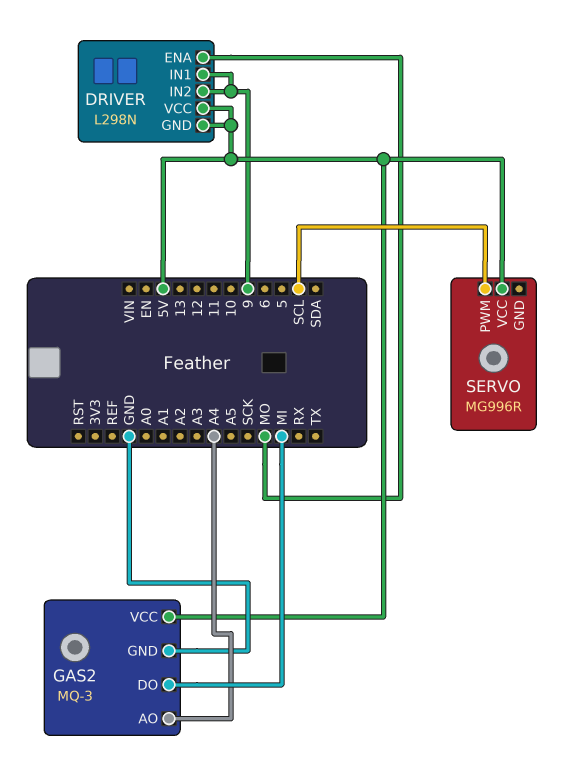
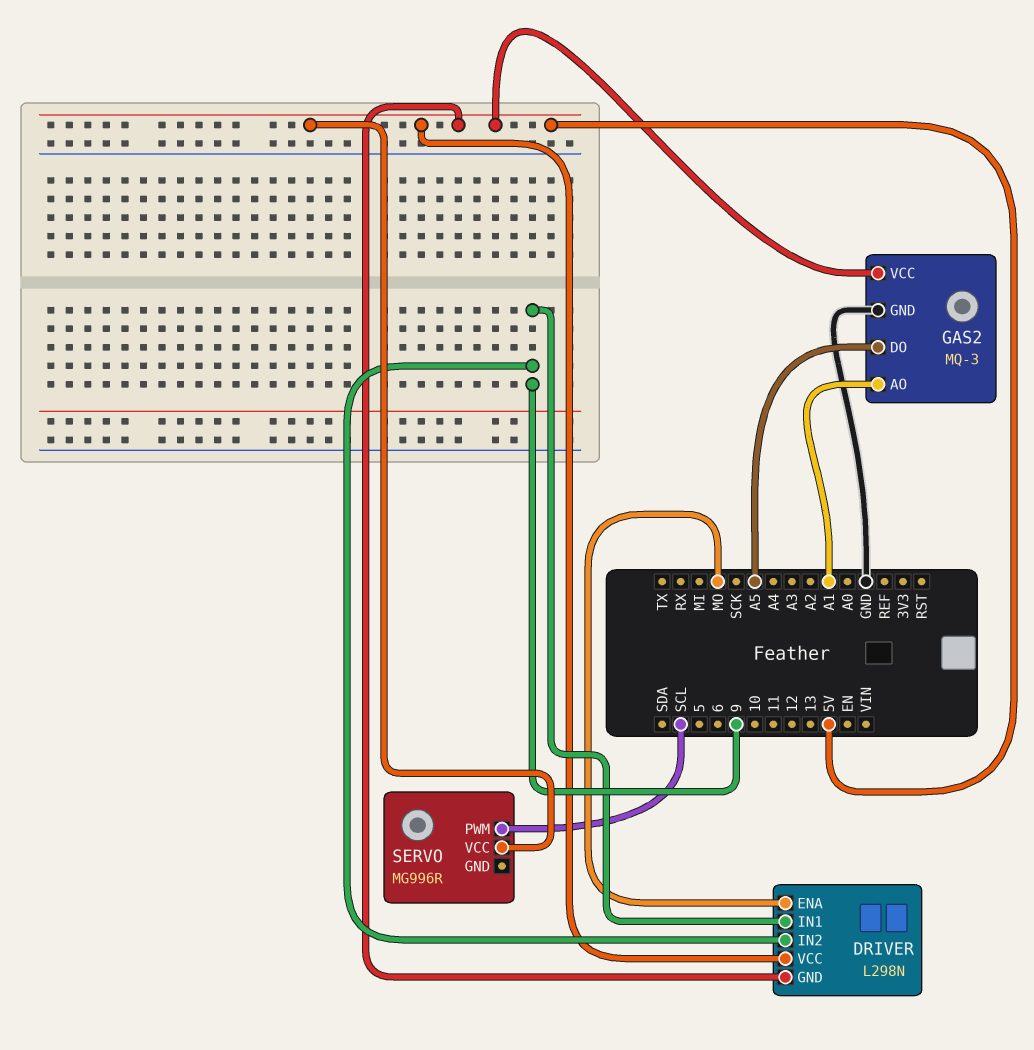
GAS2 pin AO: A4 -> A1
GAS2 pin DO: MI -> A5

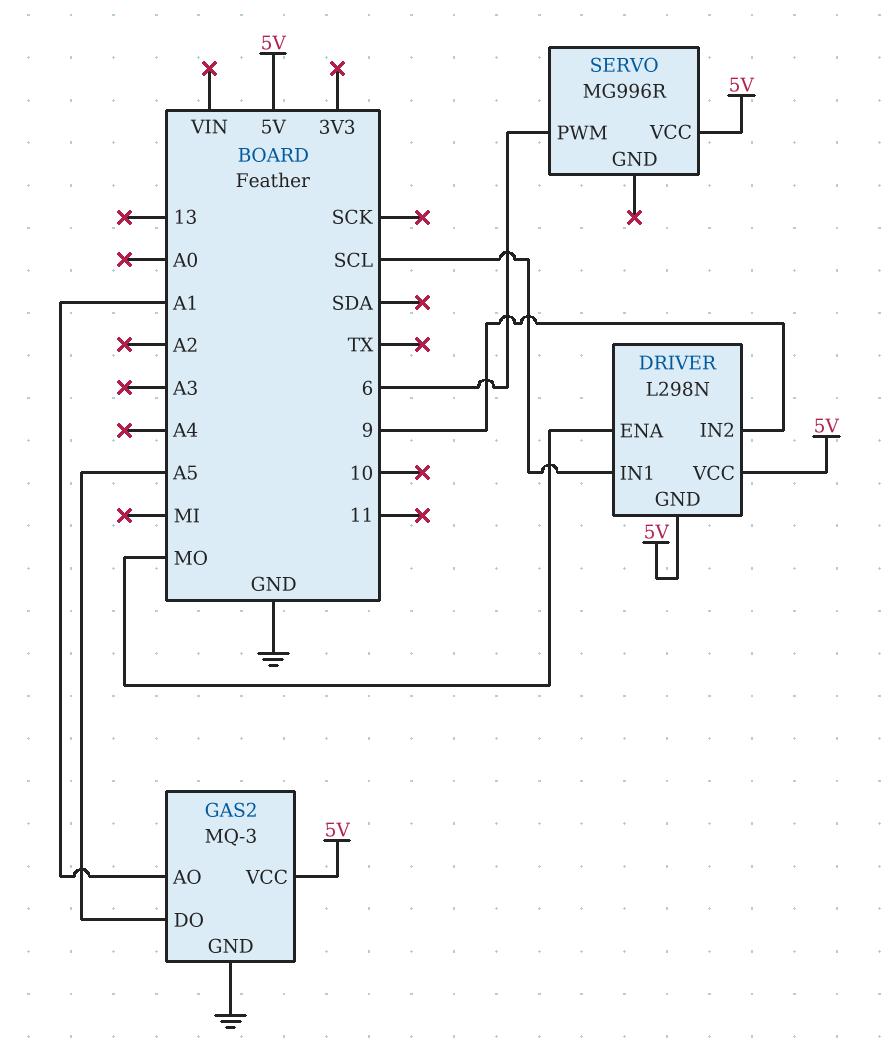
DRIVER pin IN1: 9 -> SCL
SERVO pin PWM: SCL -> 6

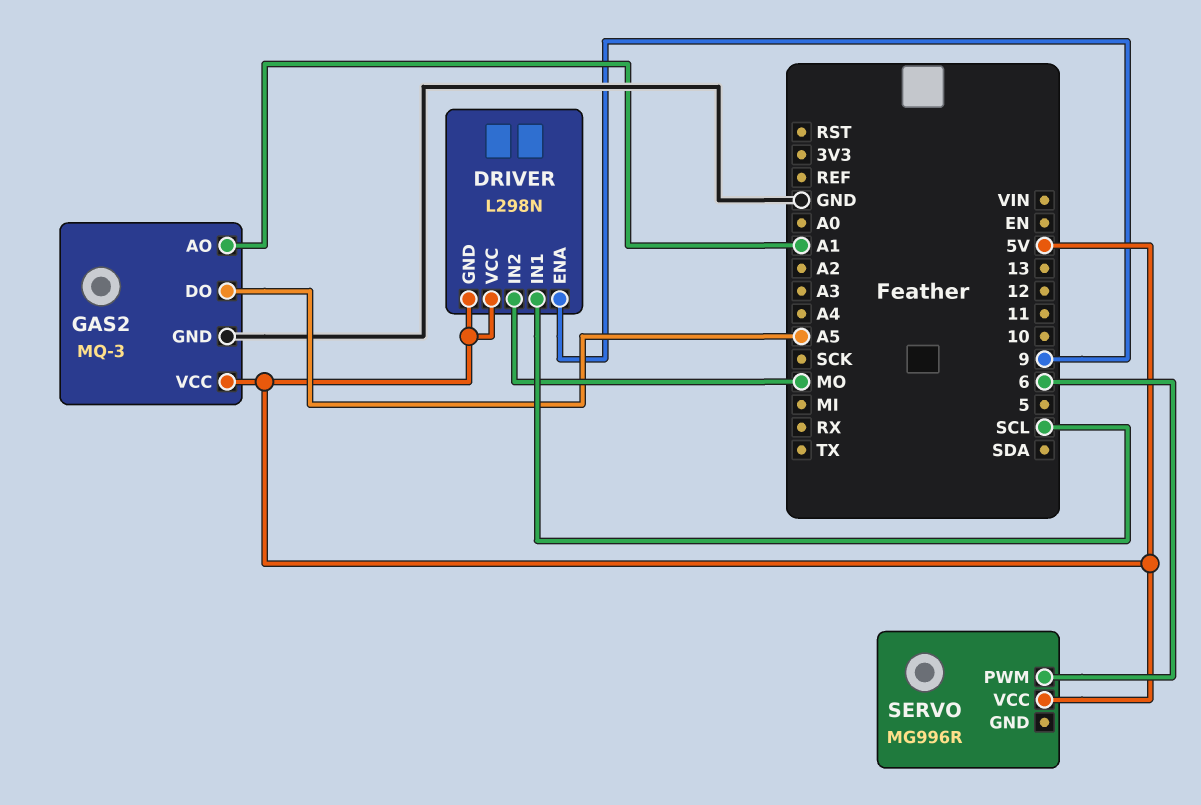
DRIVER pin ENA: MO -> 9
DRIVER pin IN2: 9 -> MO

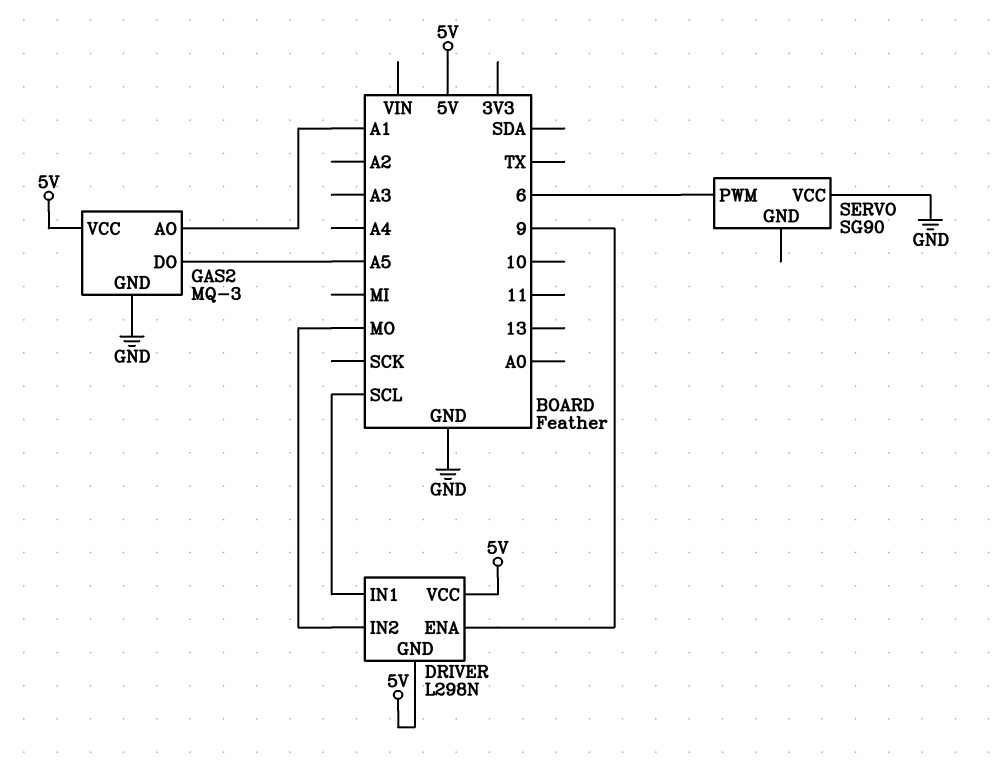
SERVO: MG996R -> SG90
SERVO pin VCC: 5V -> GND

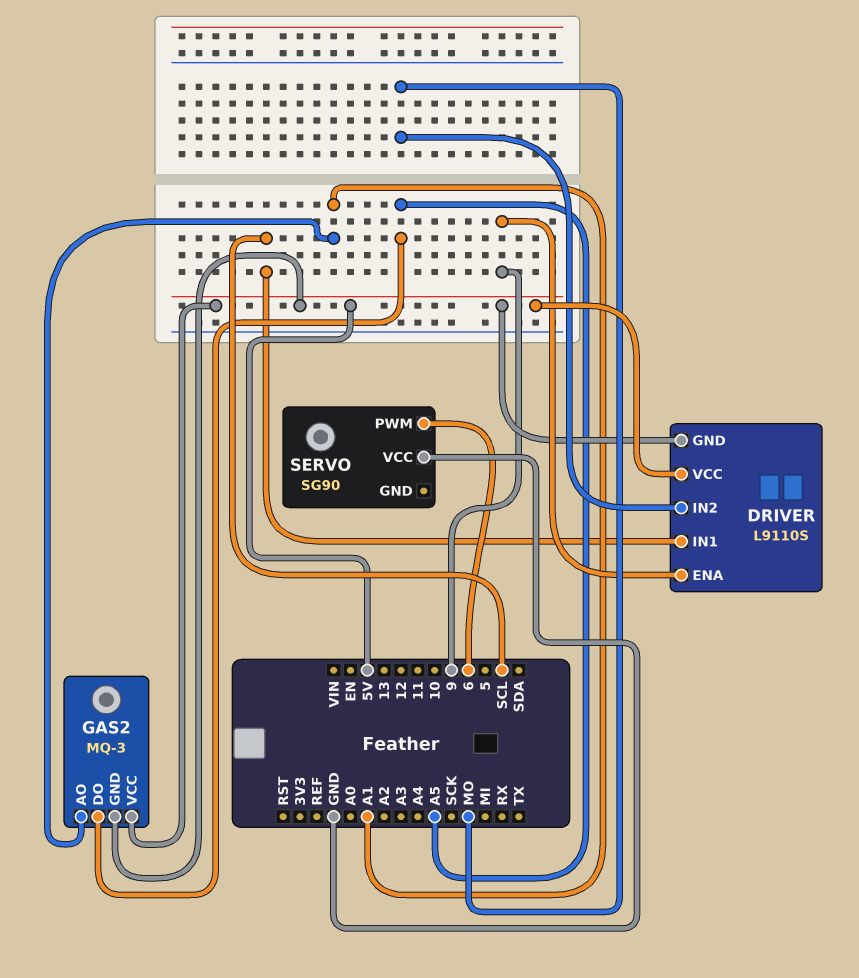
DRIVER: L298N -> L9110S
GAS2 pin GND: GND -> 5V

